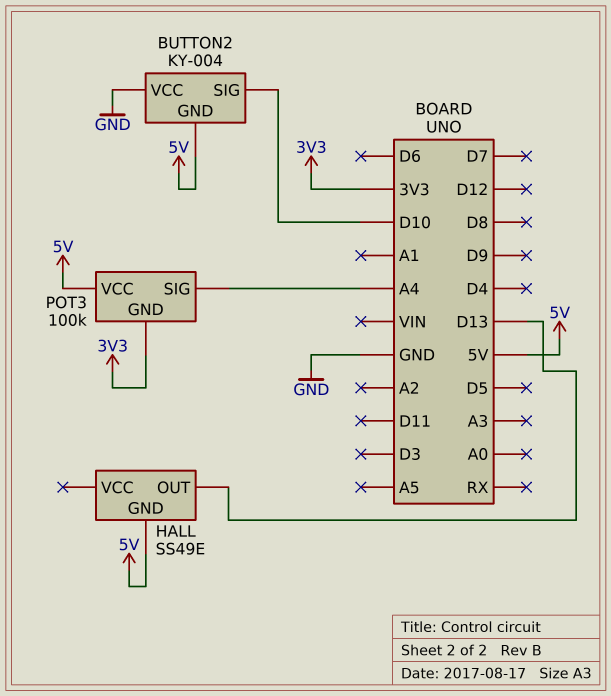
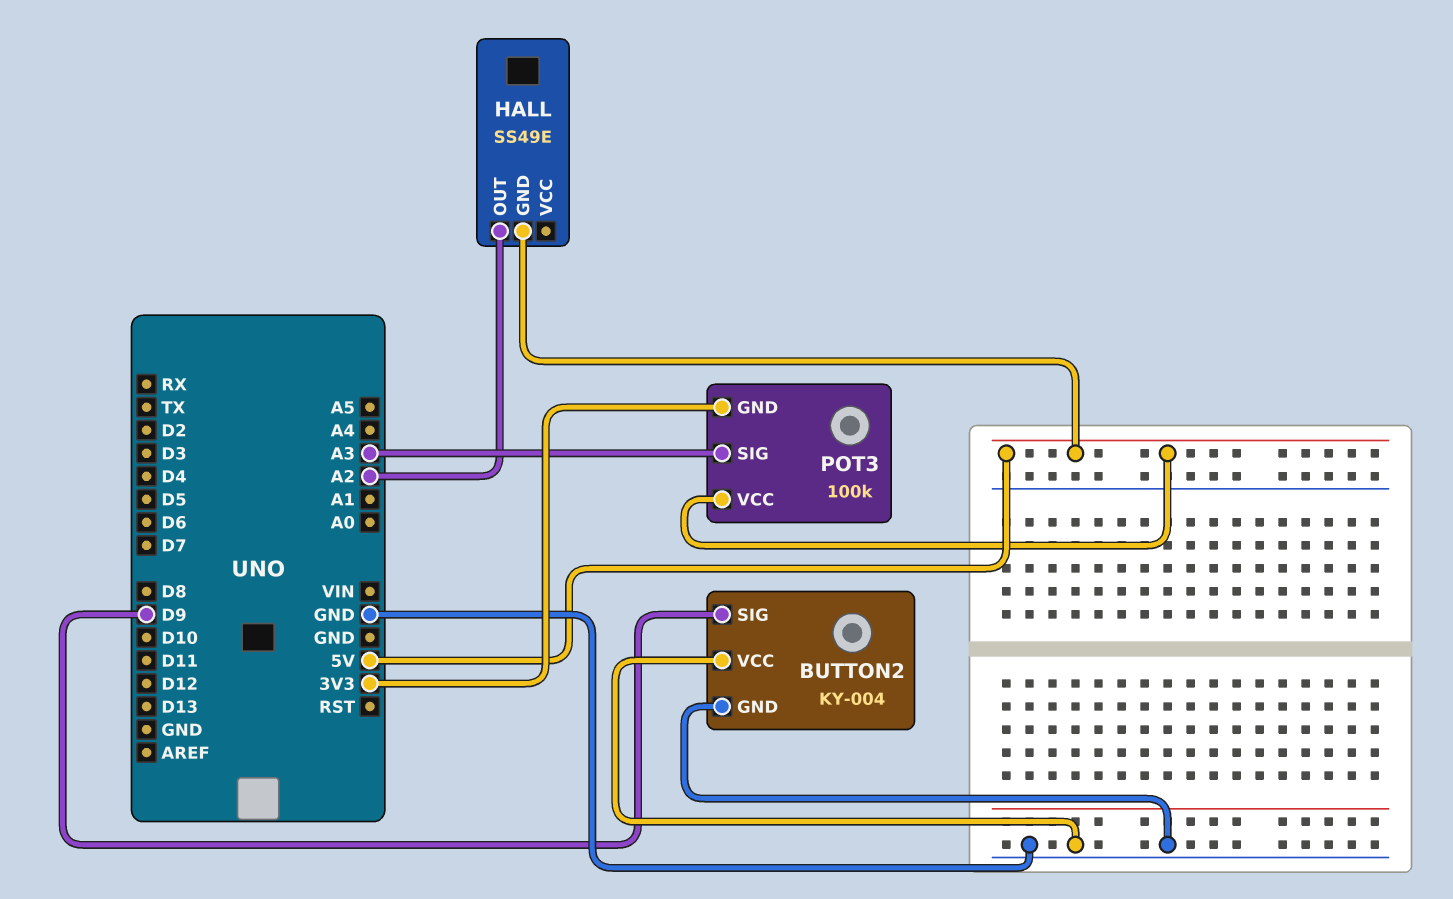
BUTTON2 pin GND: 5V -> GND
BUTTON2 pin SIG: D10 -> D9
HALL pin OUT: D13 -> A2
POT3 pin SIG: A4 -> A3

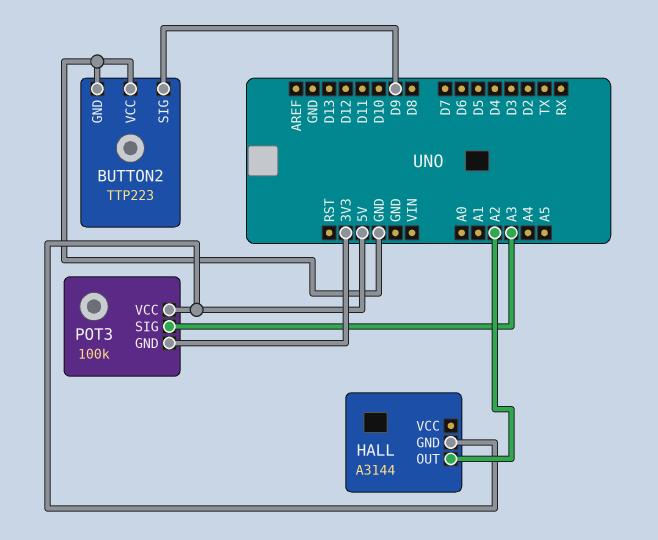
BUTTON2: KY-004 -> TTP223
HALL: SS49E -> A3144

